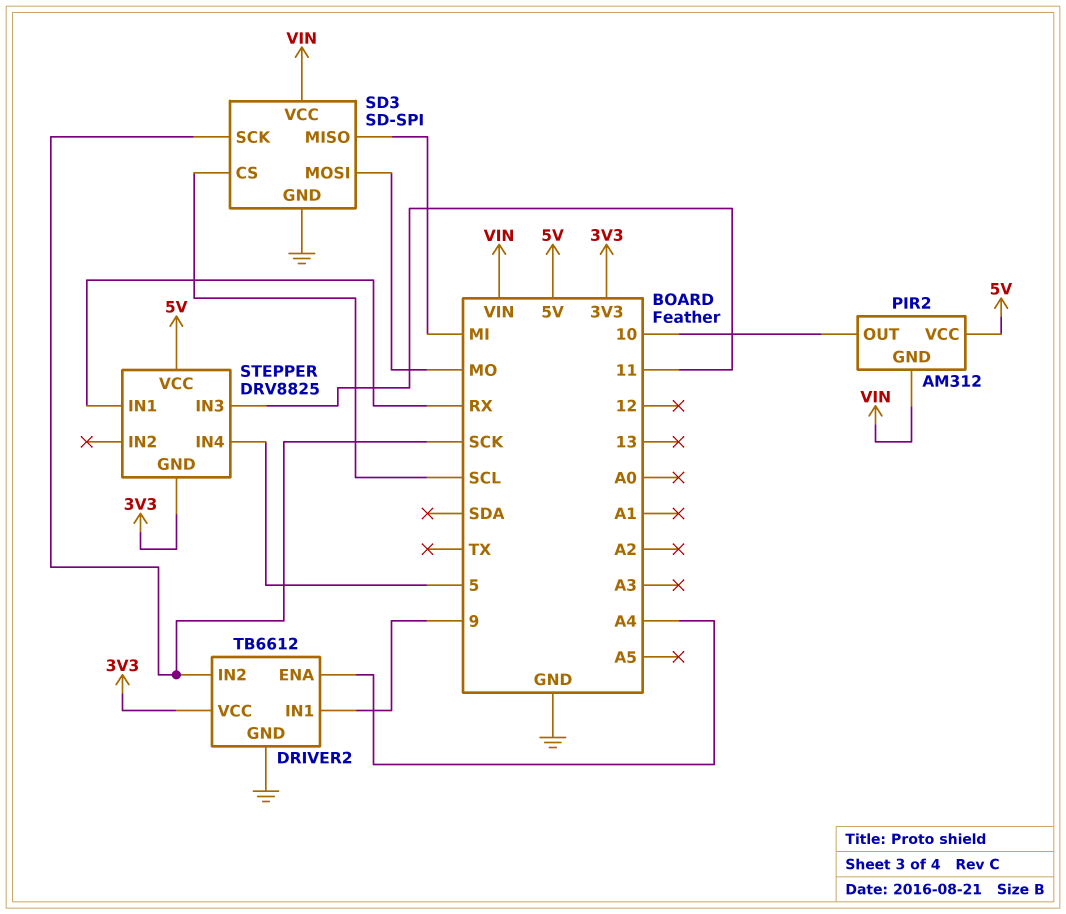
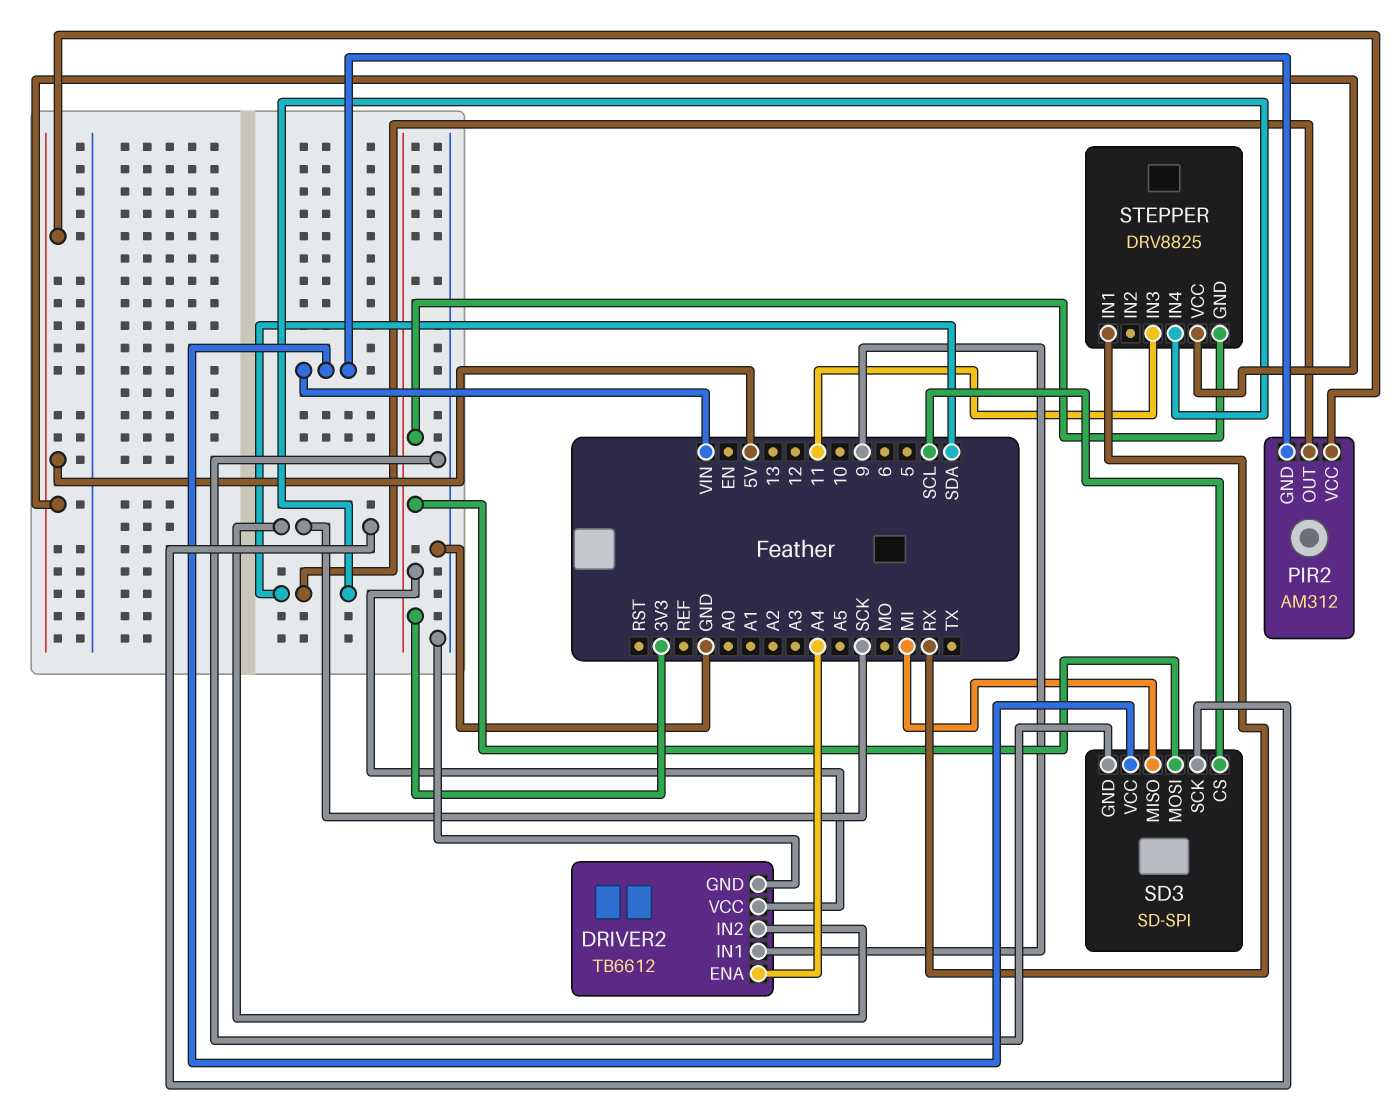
PIR2 pin OUT: 10 -> SDA
SD3 pin MOSI: MO -> 3V3
STEPPER pin IN4: 5 -> SDA

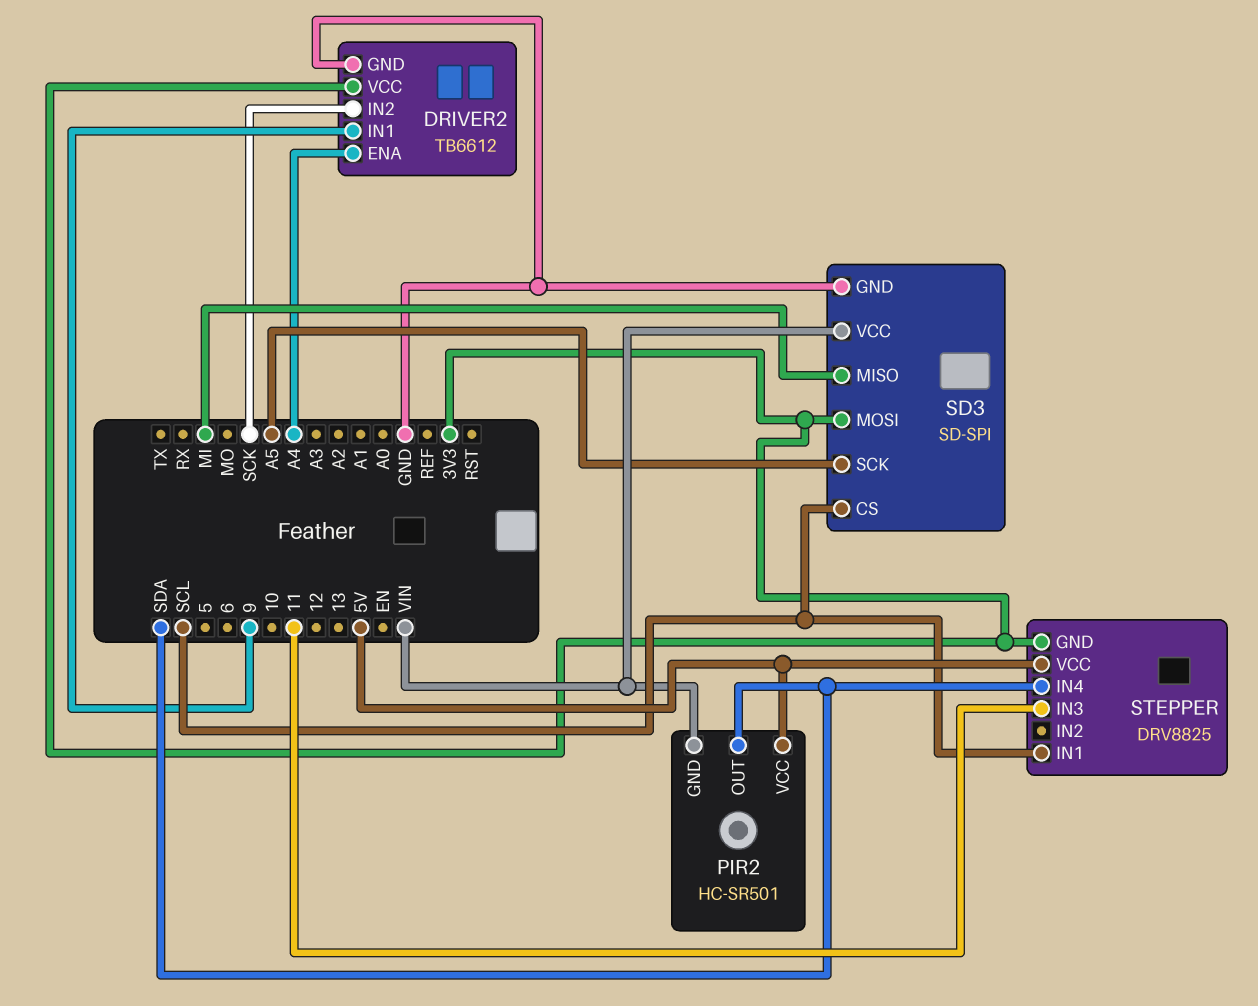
PIR2: AM312 -> HC-SR501
SD3 pin SCK: SCK -> A5
STEPPER pin IN1: RX -> SCL

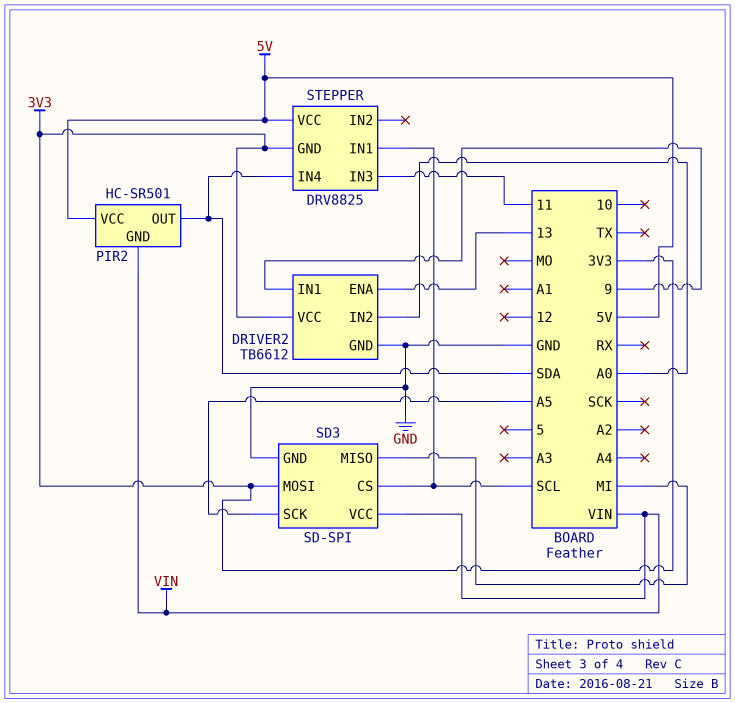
DRIVER2 pin ENA: A4 -> 13
DRIVER2 pin IN2: SCK -> A0

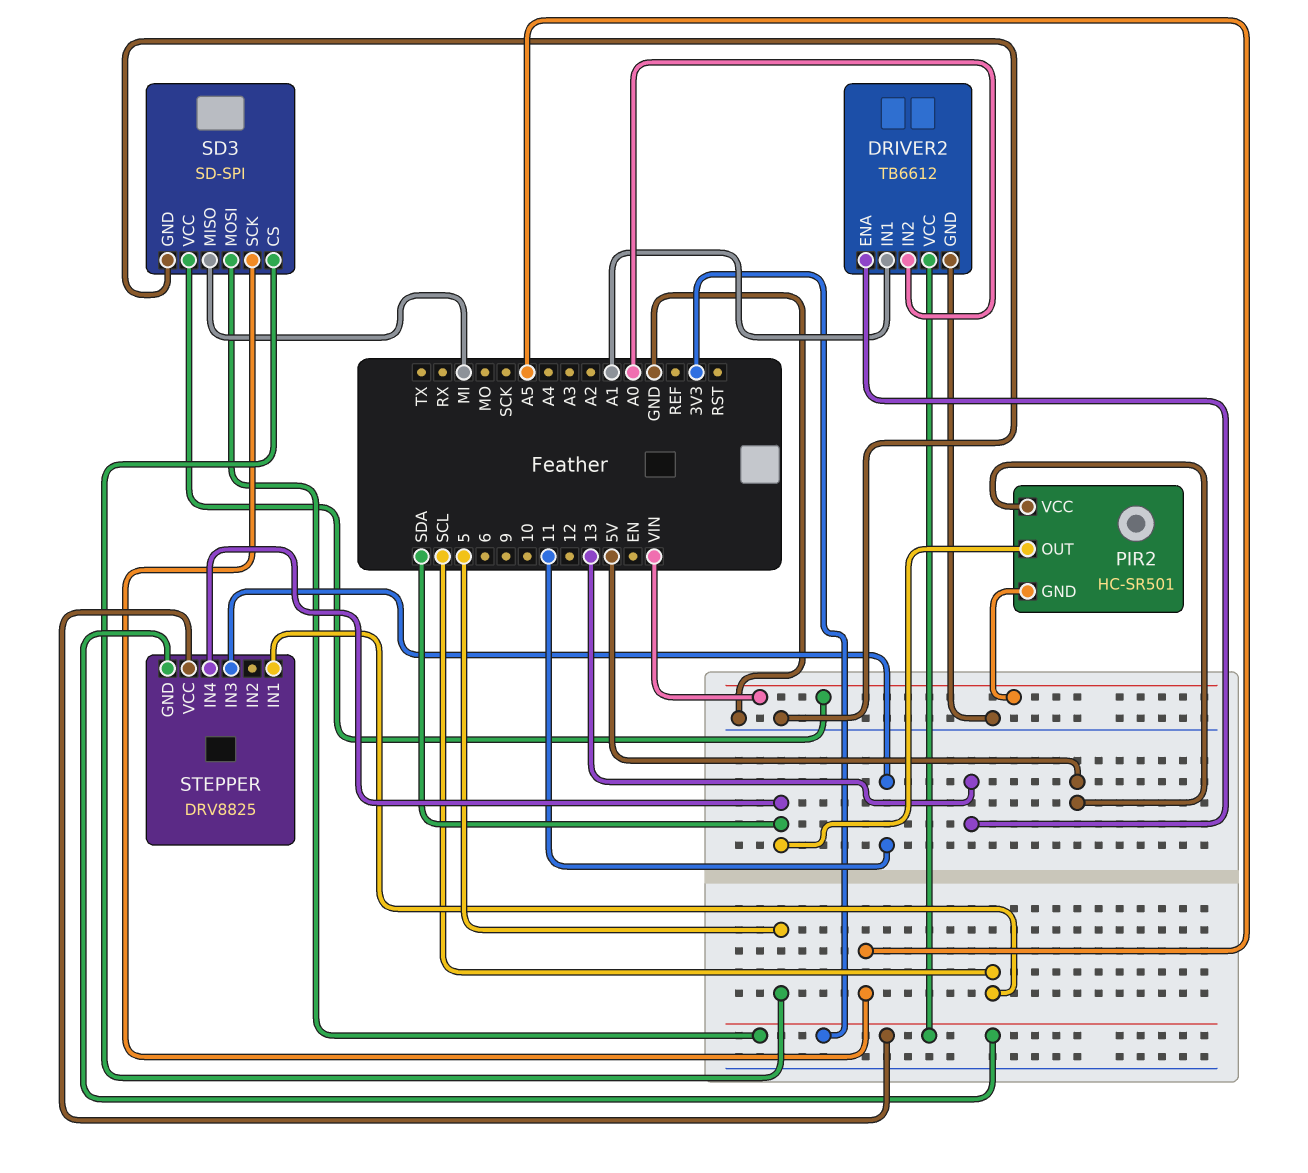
DRIVER2 pin IN1: 9 -> A1
SD3 pin CS: SCL -> 5
STEPPER pin VCC: 5V -> 3V3

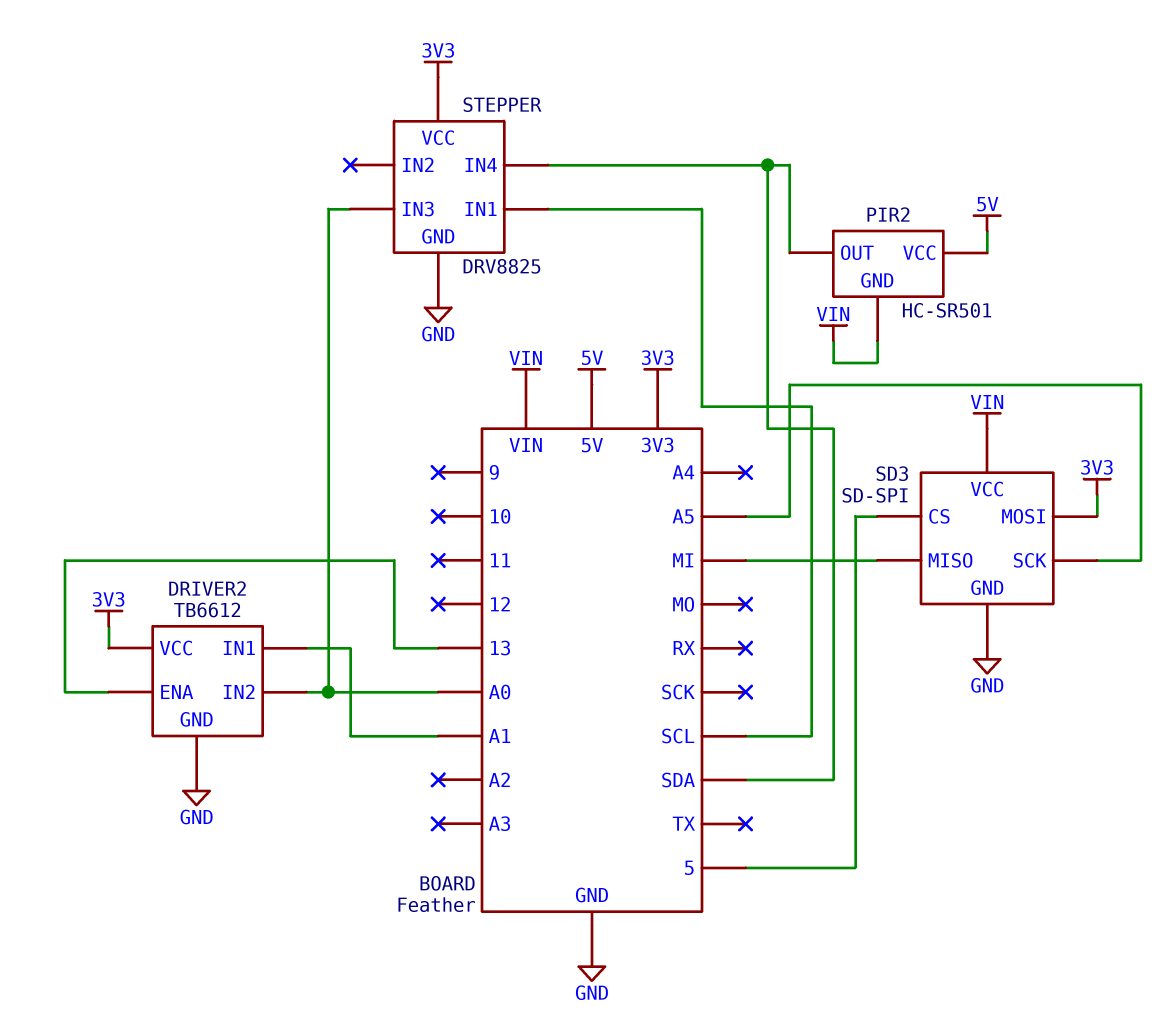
STEPPER pin GND: 3V3 -> GND
STEPPER pin IN3: 11 -> A0

